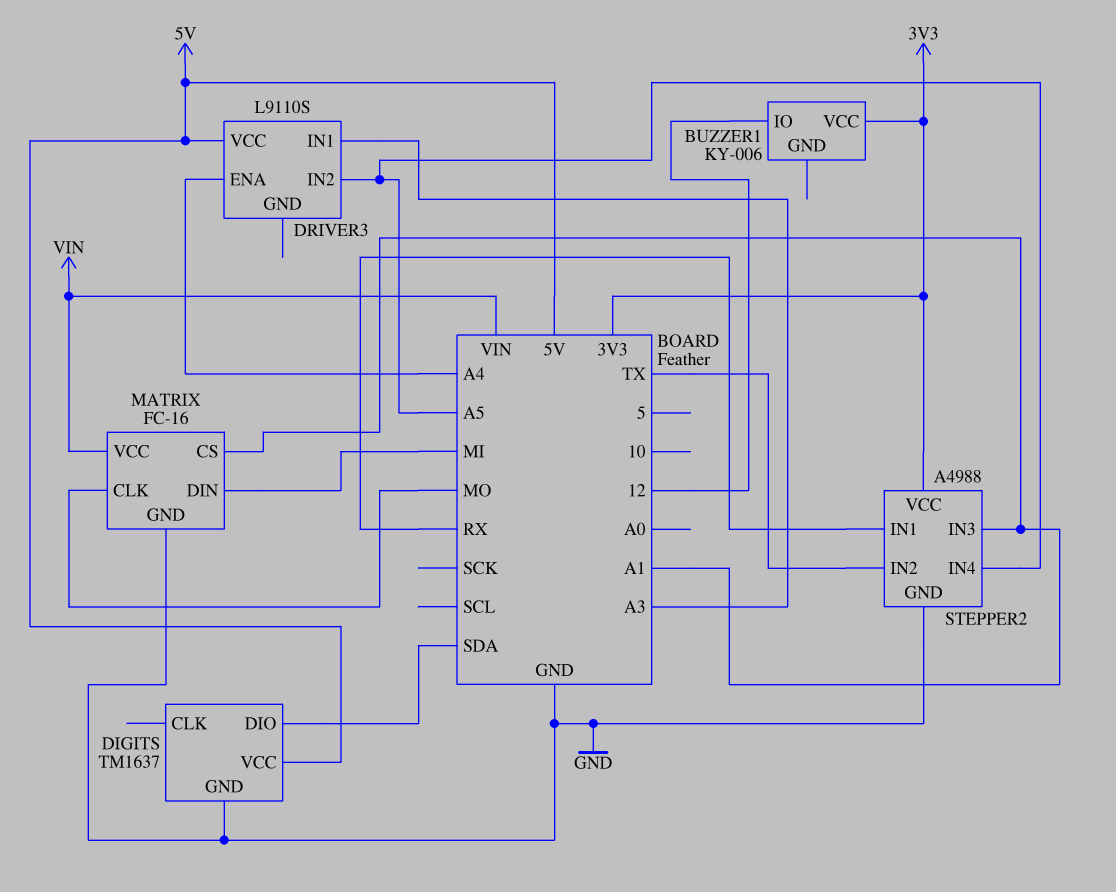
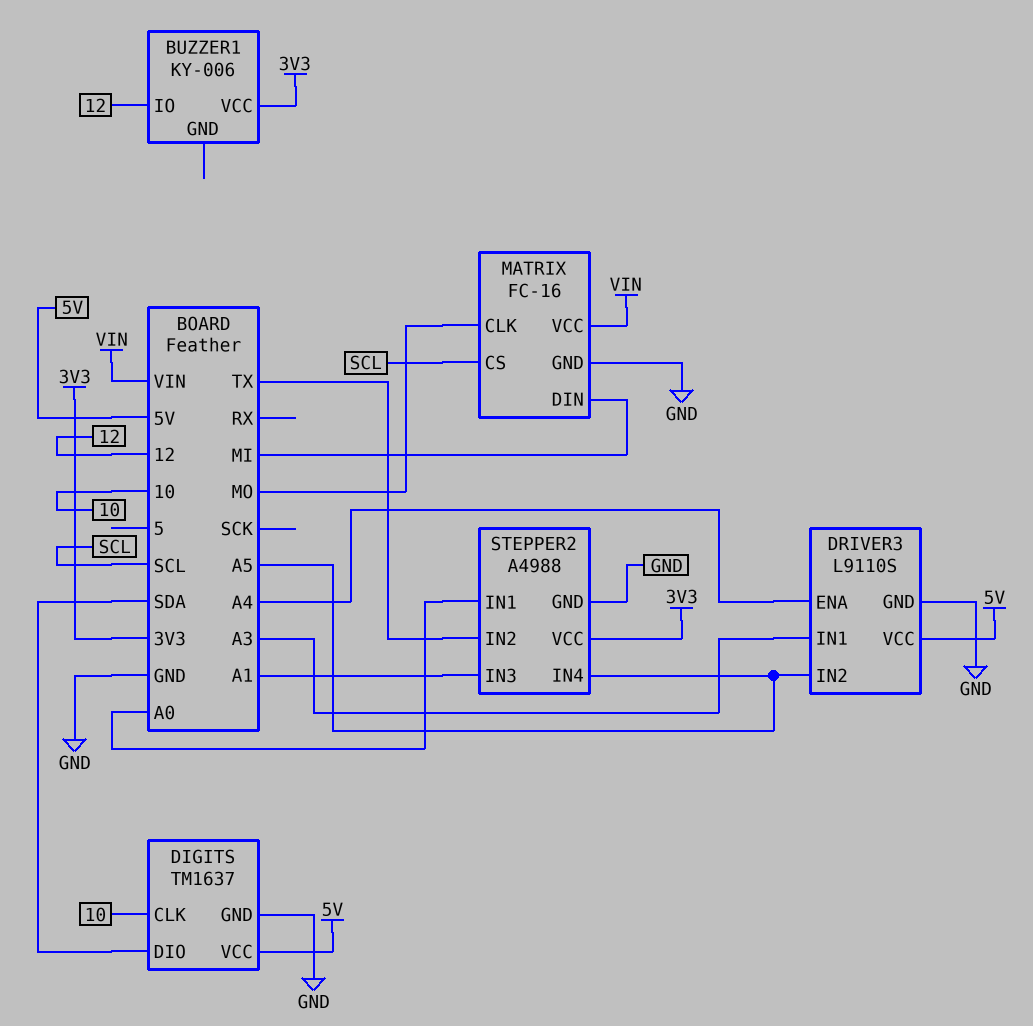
DIGITS pin CLK: none -> 10
DRIVER3 pin GND: none -> GND
MATRIX pin CS: A1 -> SCL
STEPPER2 pin IN1: RX -> A0

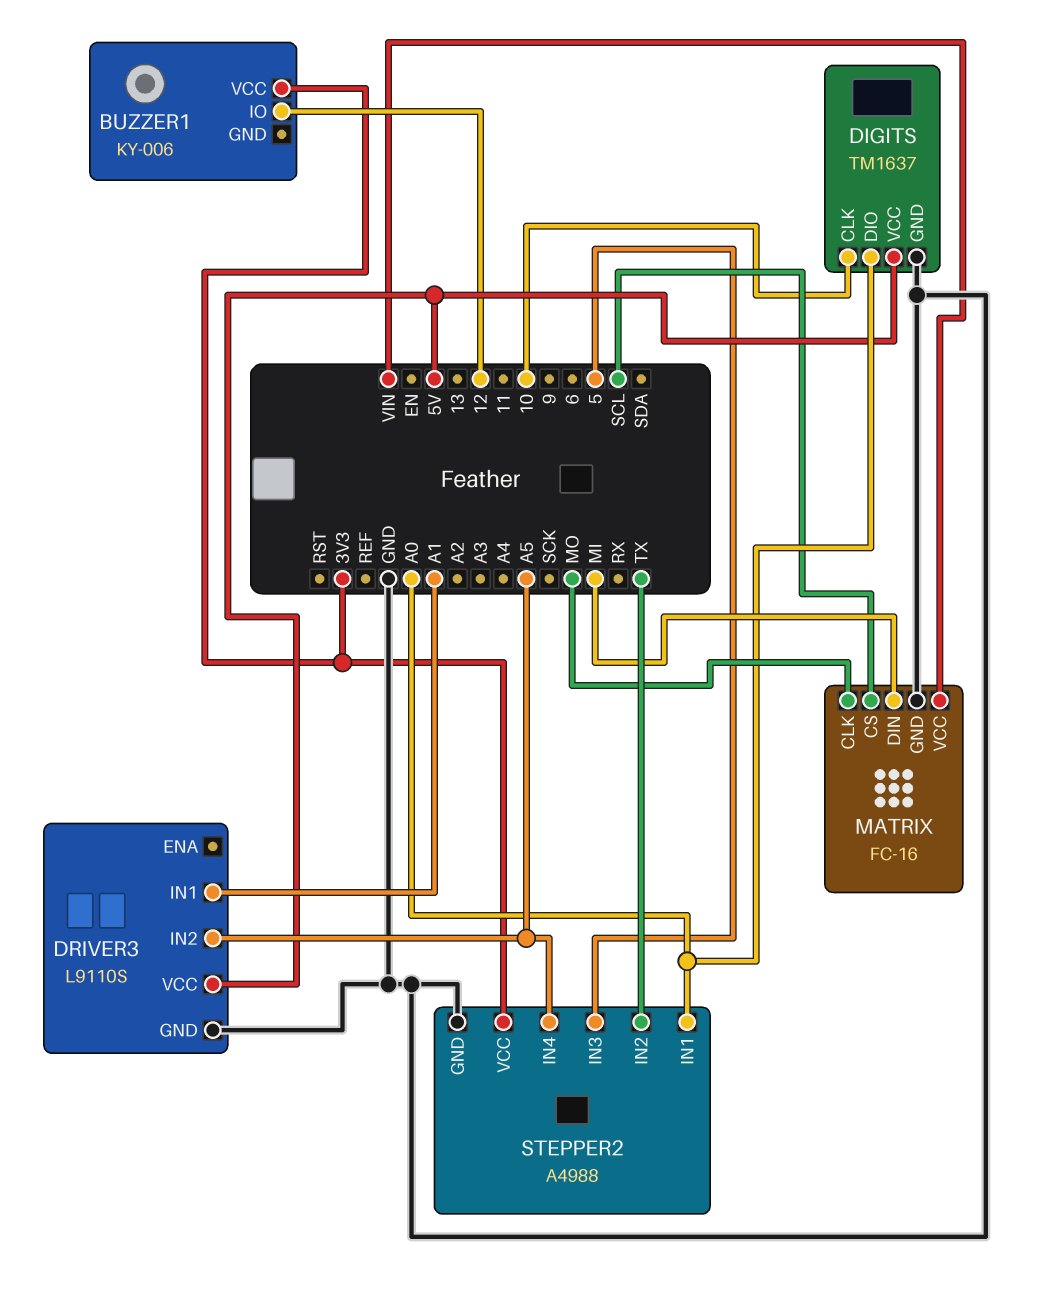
DIGITS pin DIO: SDA -> A0
DRIVER3 pin ENA: A4 -> none
DRIVER3 pin IN1: A3 -> A1
STEPPER2 pin IN3: A1 -> 5

